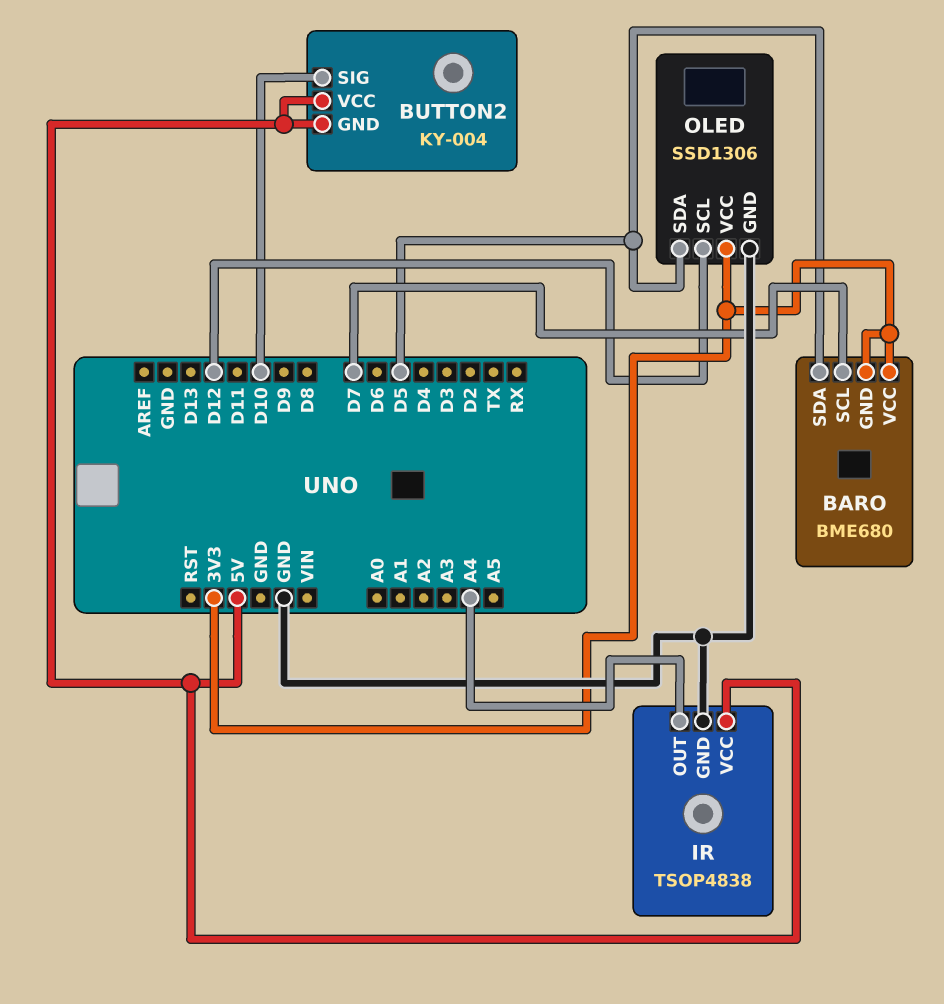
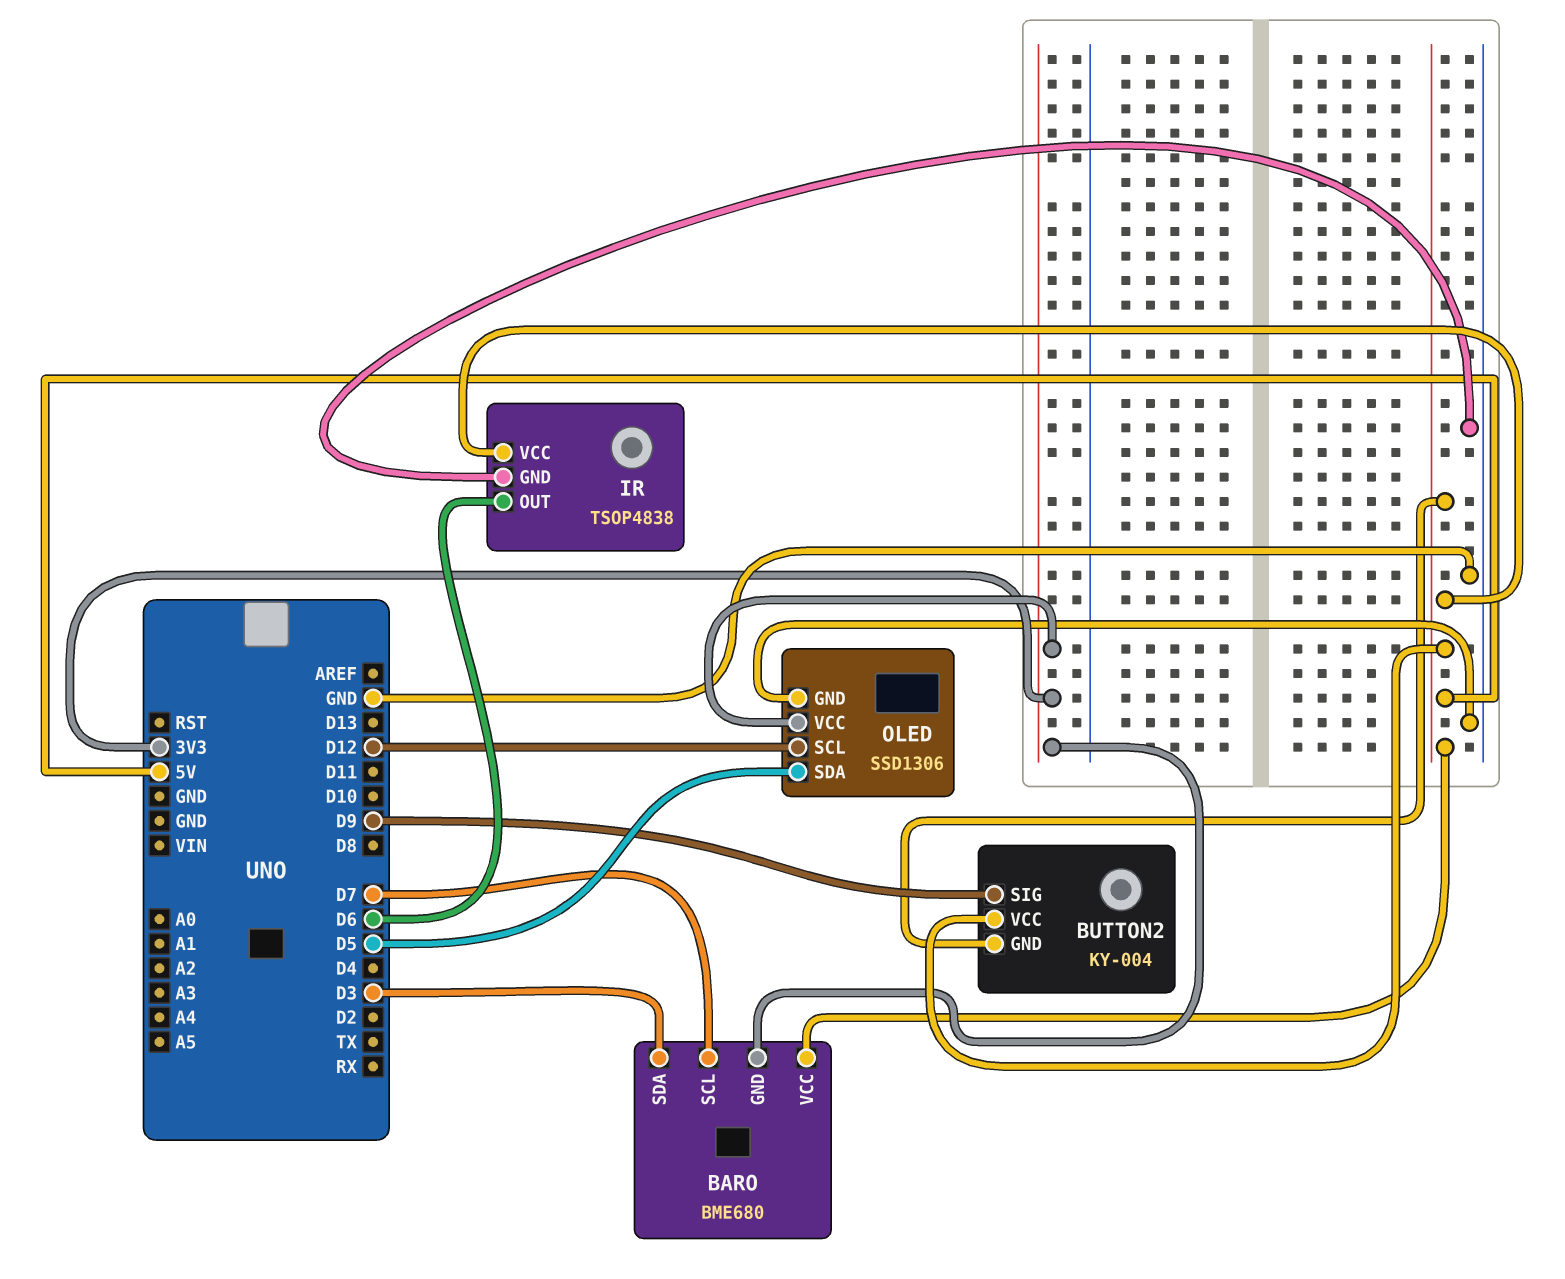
BARO pin SDA: D5 -> D3
BARO pin VCC: 3V3 -> 5V
BUTTON2 pin SIG: D10 -> D9
IR pin OUT: A4 -> D6

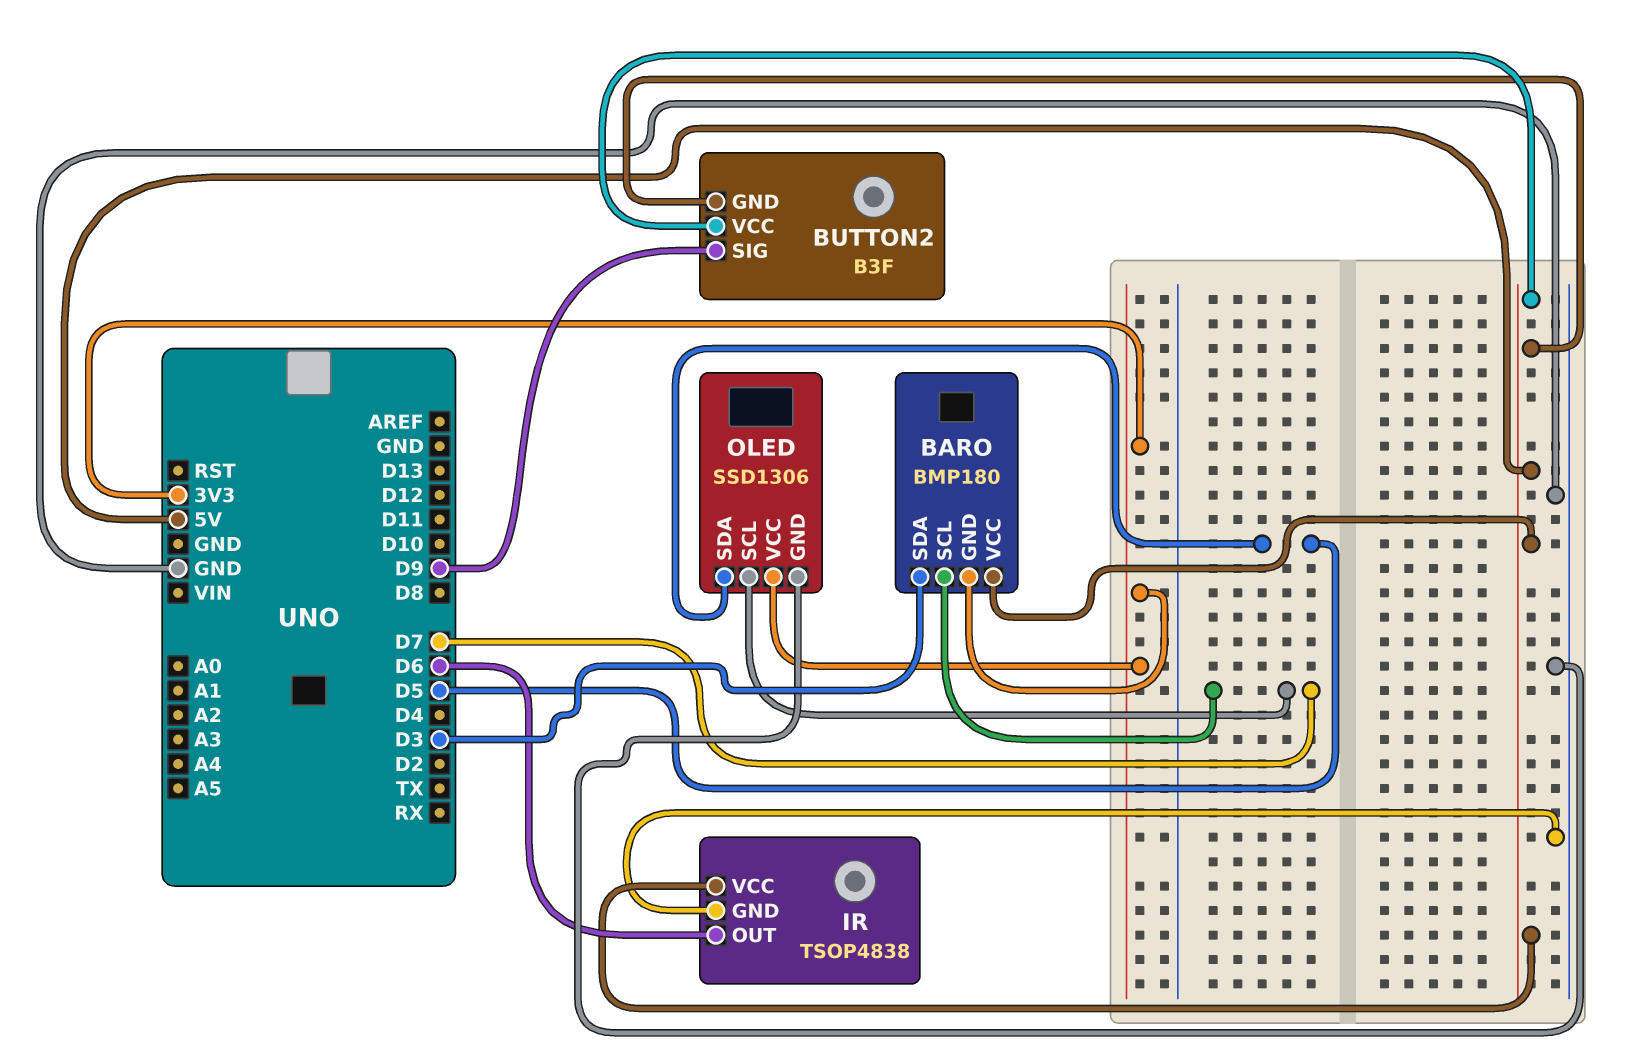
BARO: BME680 -> BMP180
BUTTON2: KY-004 -> B3F
OLED pin SCL: D12 -> D7

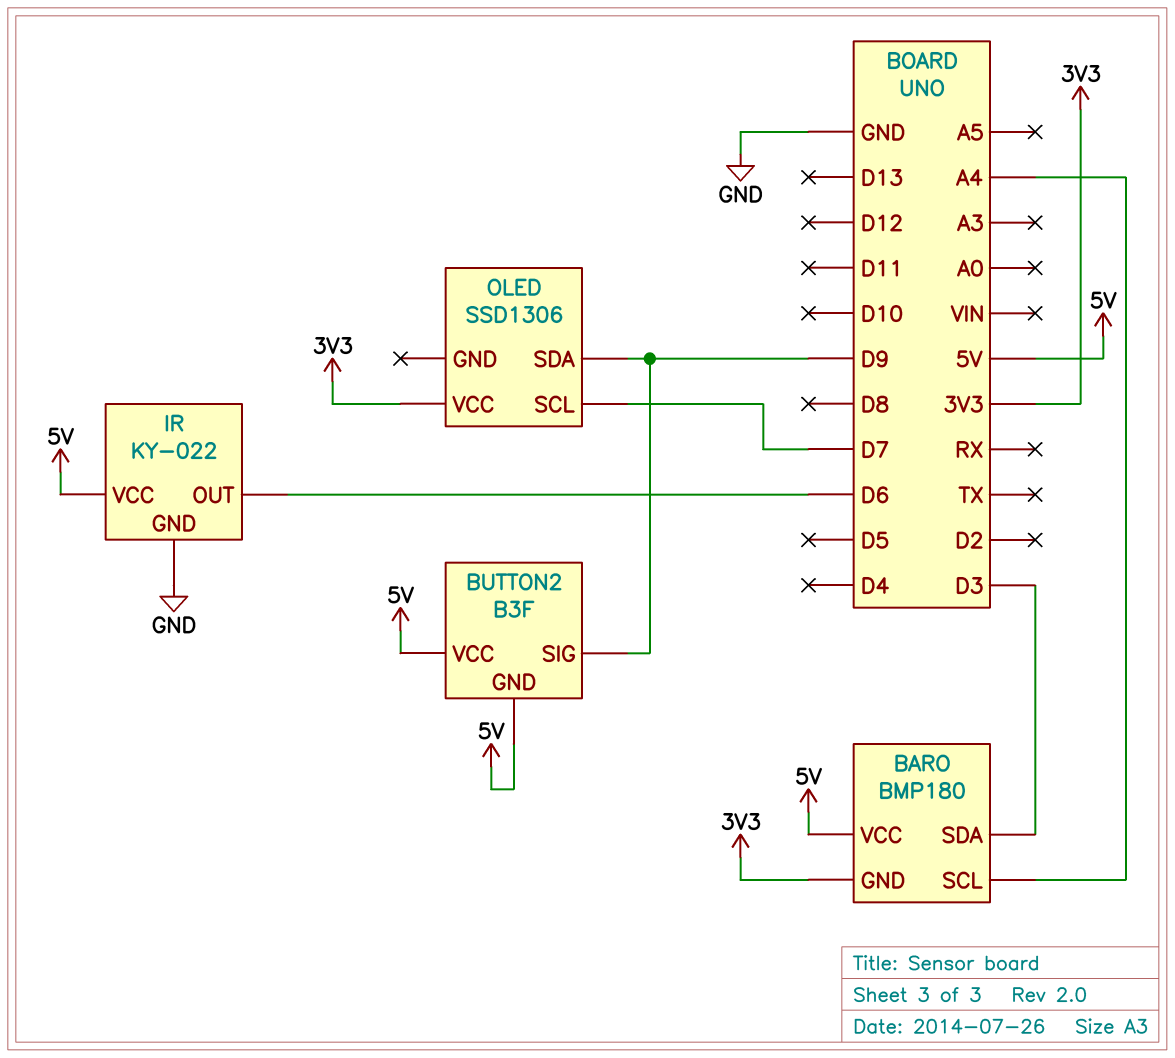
BARO pin SCL: D7 -> A4
IR: TSOP4838 -> KY-022
OLED pin GND: GND -> none
OLED pin SDA: D5 -> D9

